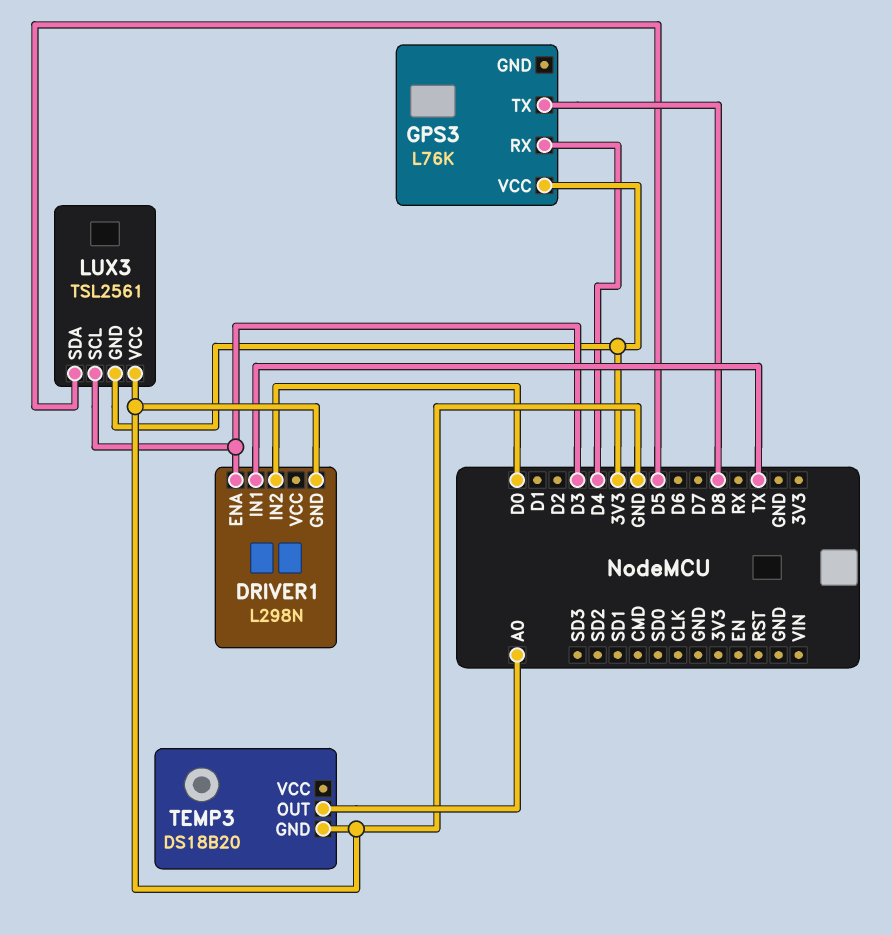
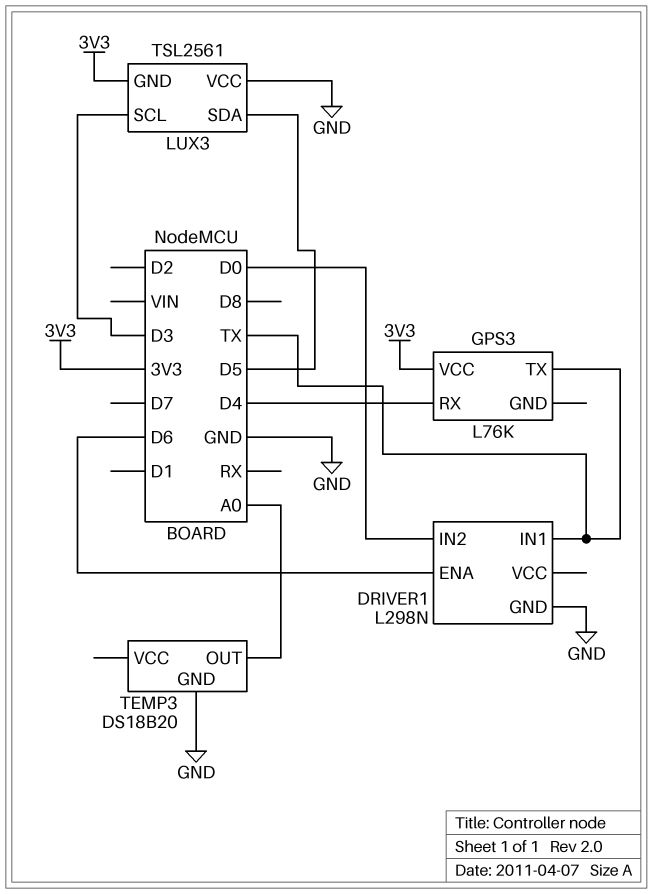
DRIVER1 pin ENA: D3 -> D6
GPS3 pin TX: D8 -> TX

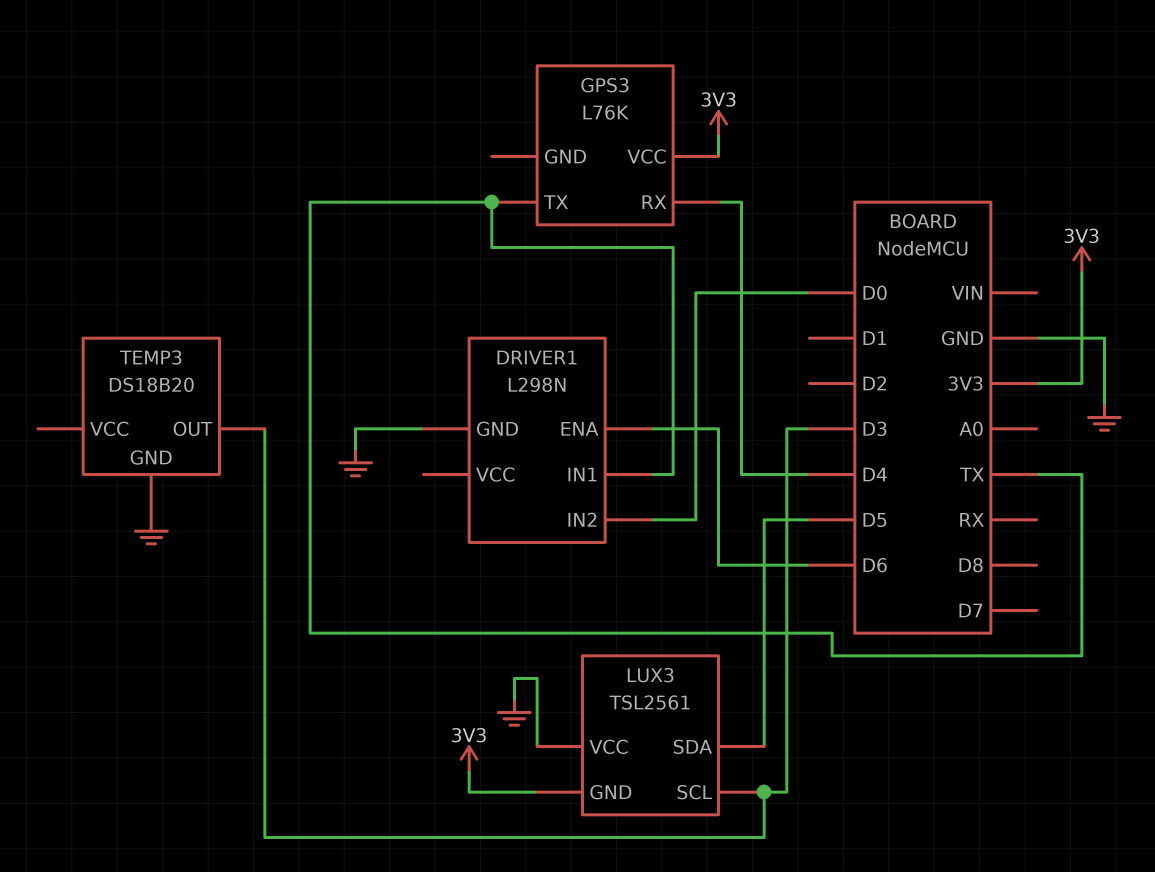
TEMP3 pin OUT: A0 -> D3

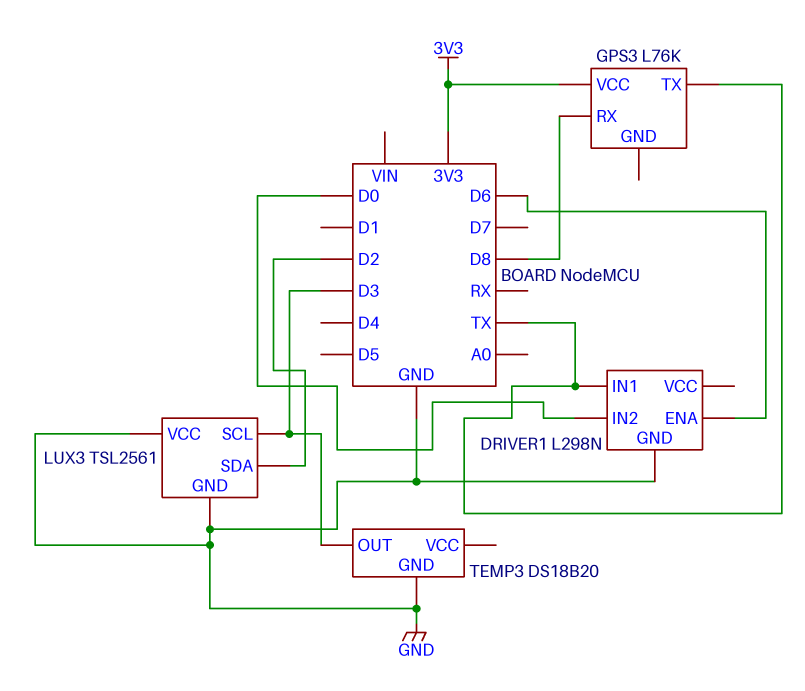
GPS3 pin RX: D4 -> D8
LUX3 pin GND: 3V3 -> GND
LUX3 pin SDA: D5 -> D2

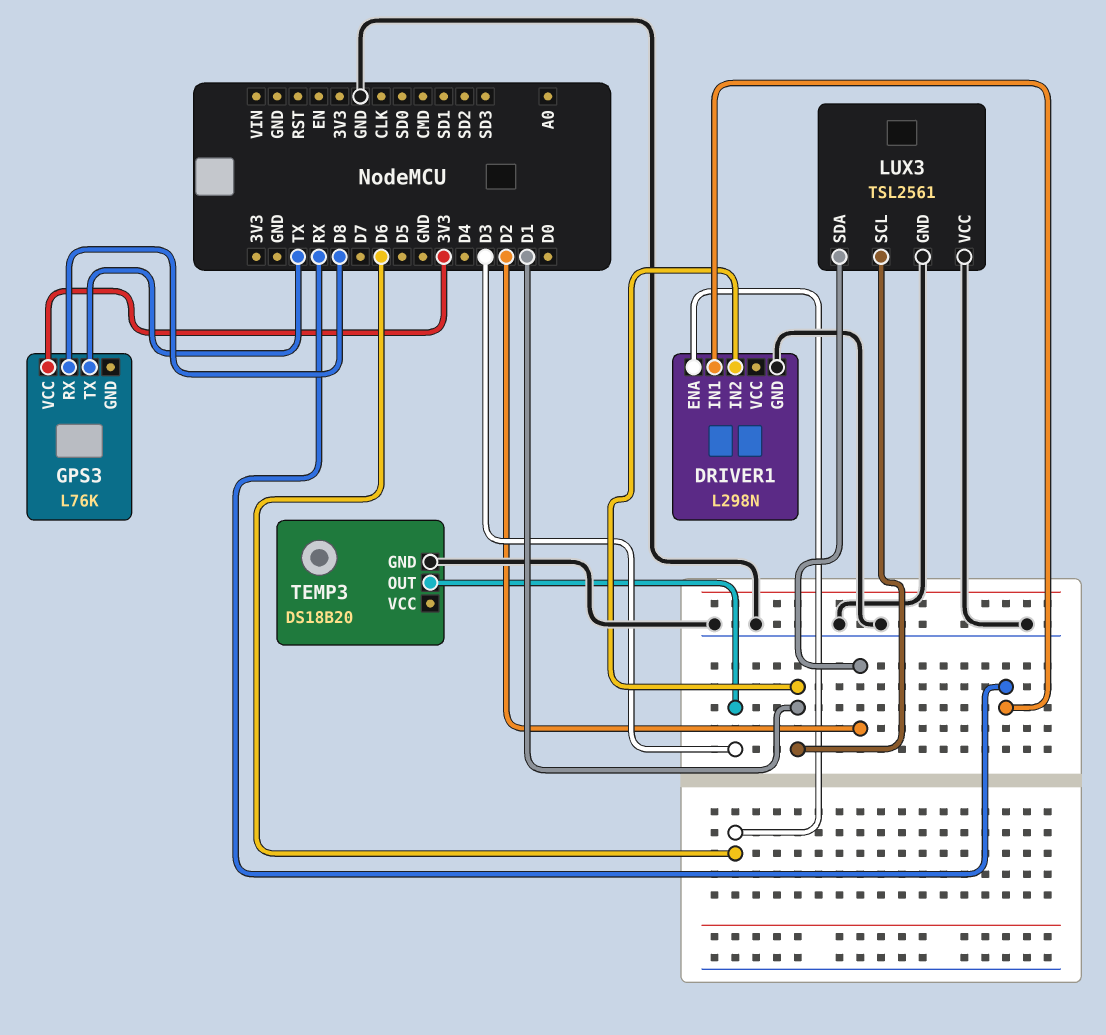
DRIVER1 pin IN1: TX -> RX
DRIVER1 pin IN2: D0 -> D1
LUX3 pin SCL: D3 -> D1

